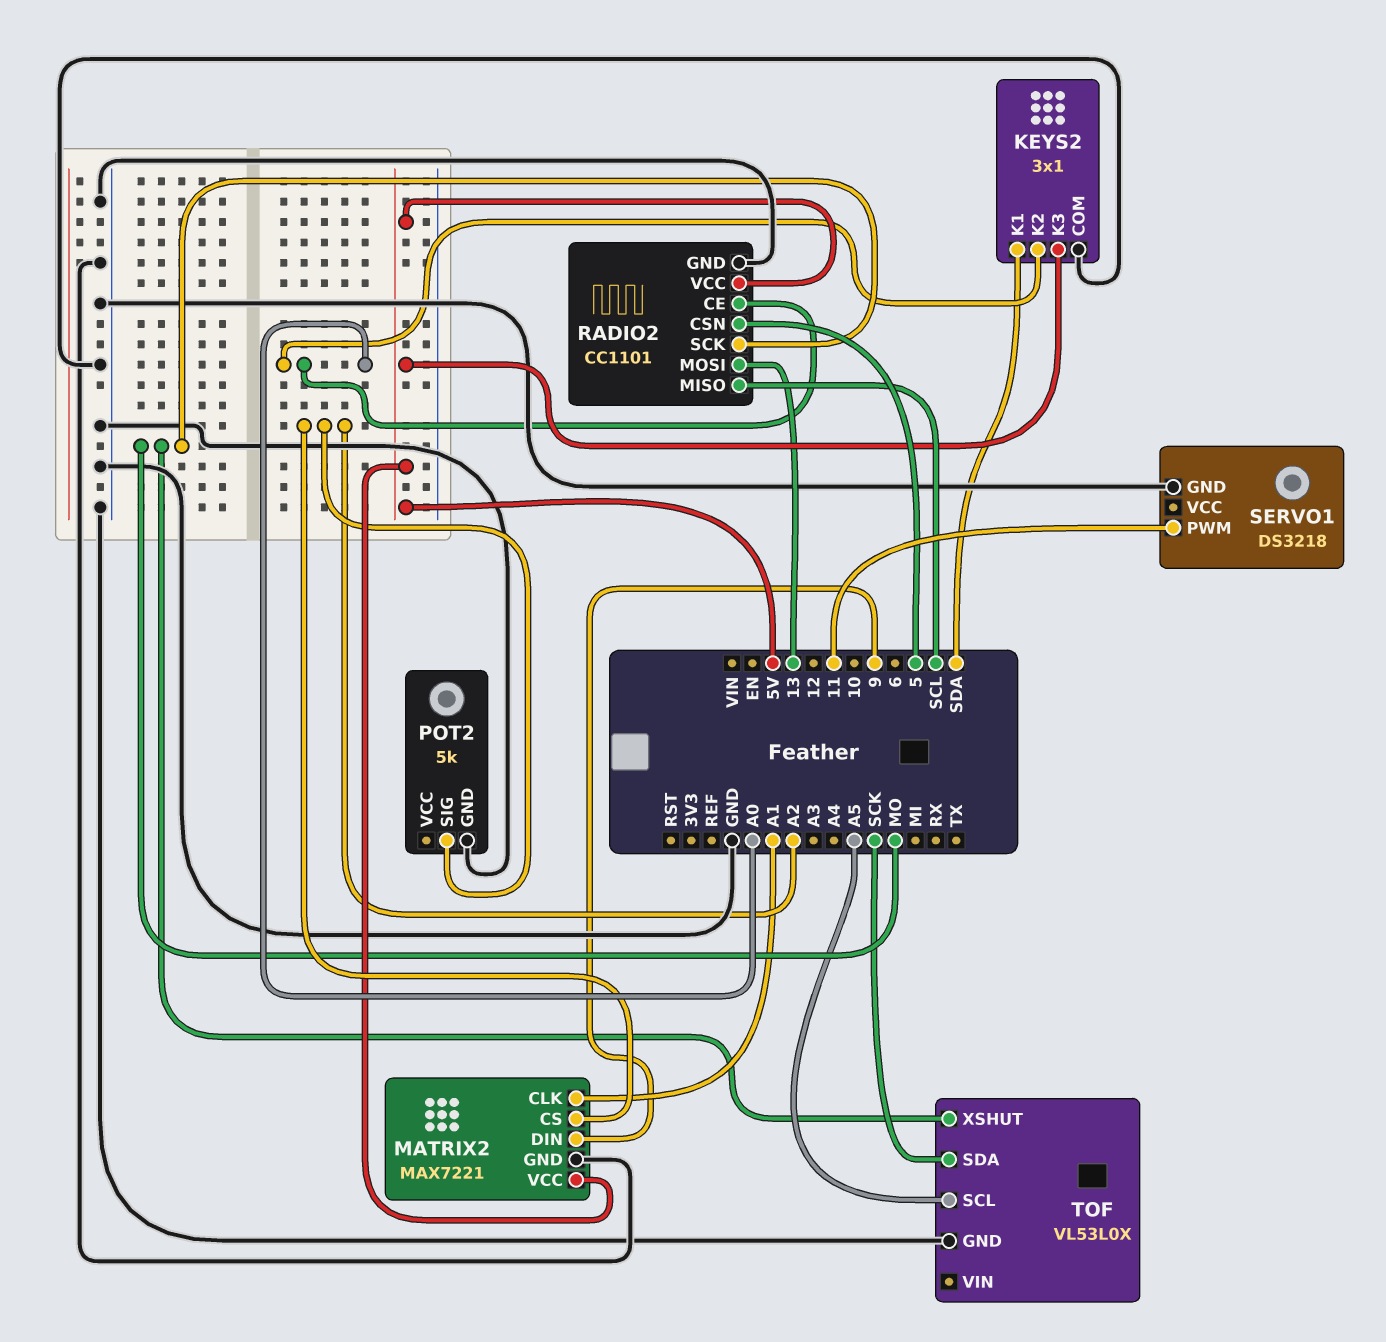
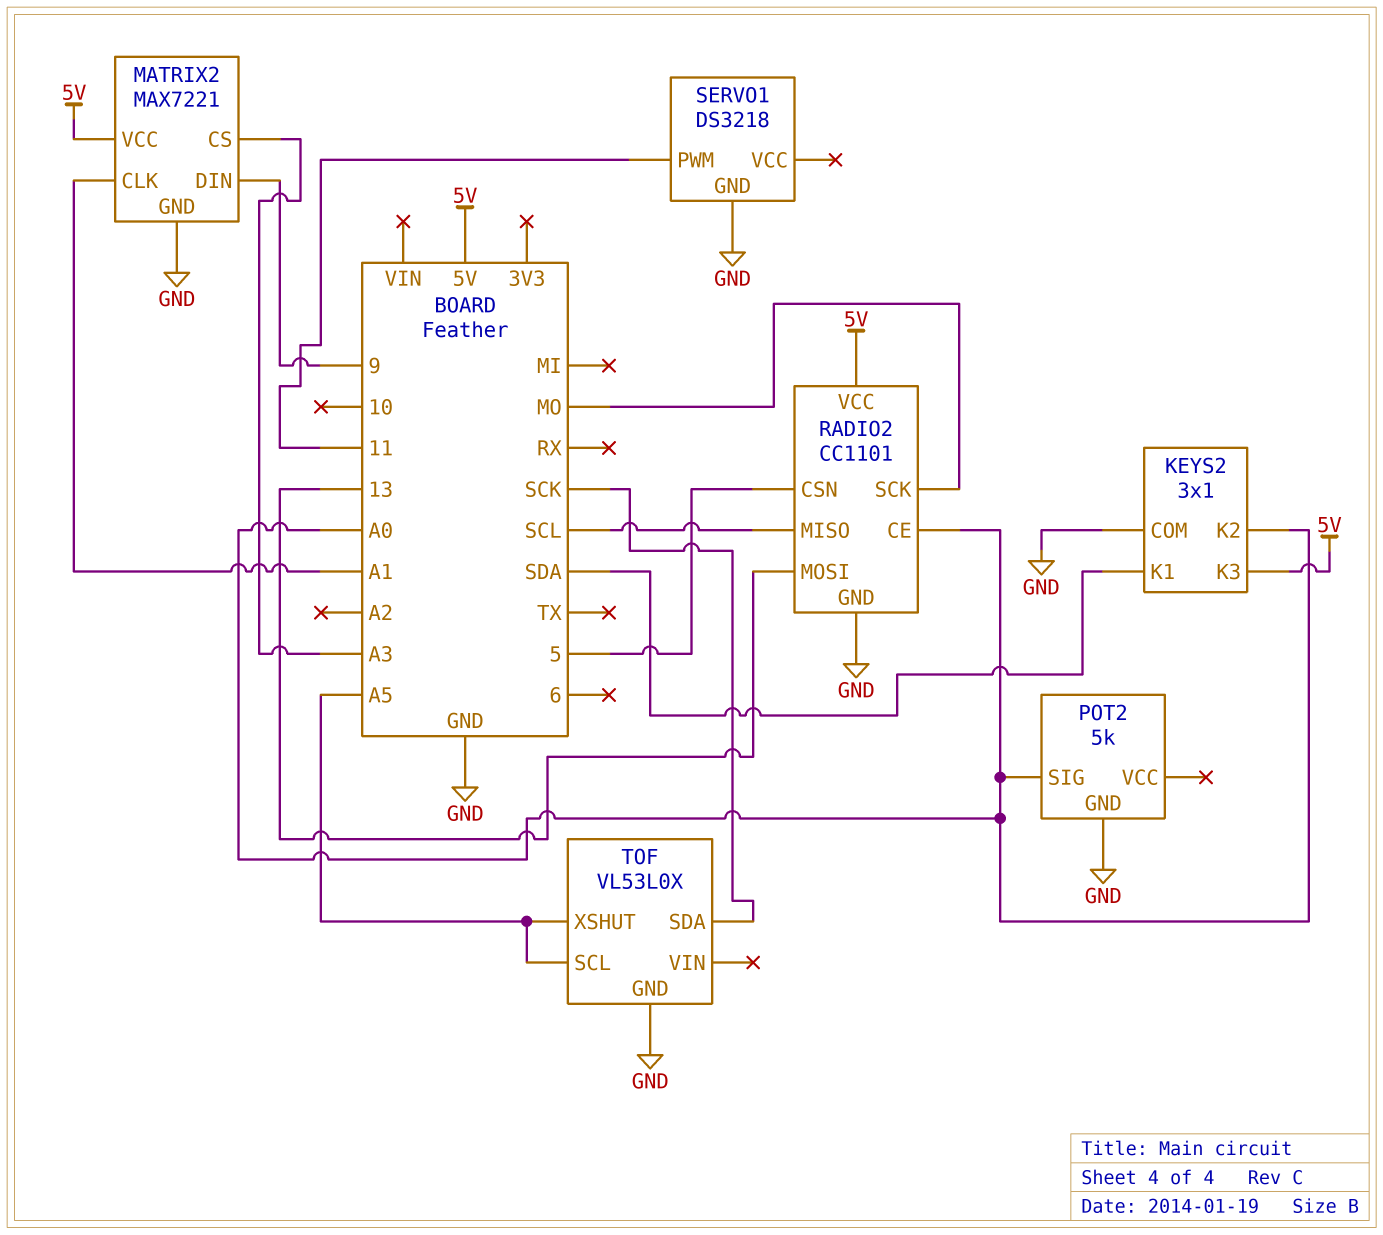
MATRIX2 pin CS: A2 -> A3
POT2 pin SIG: A2 -> A0
TOF pin XSHUT: MO -> A5

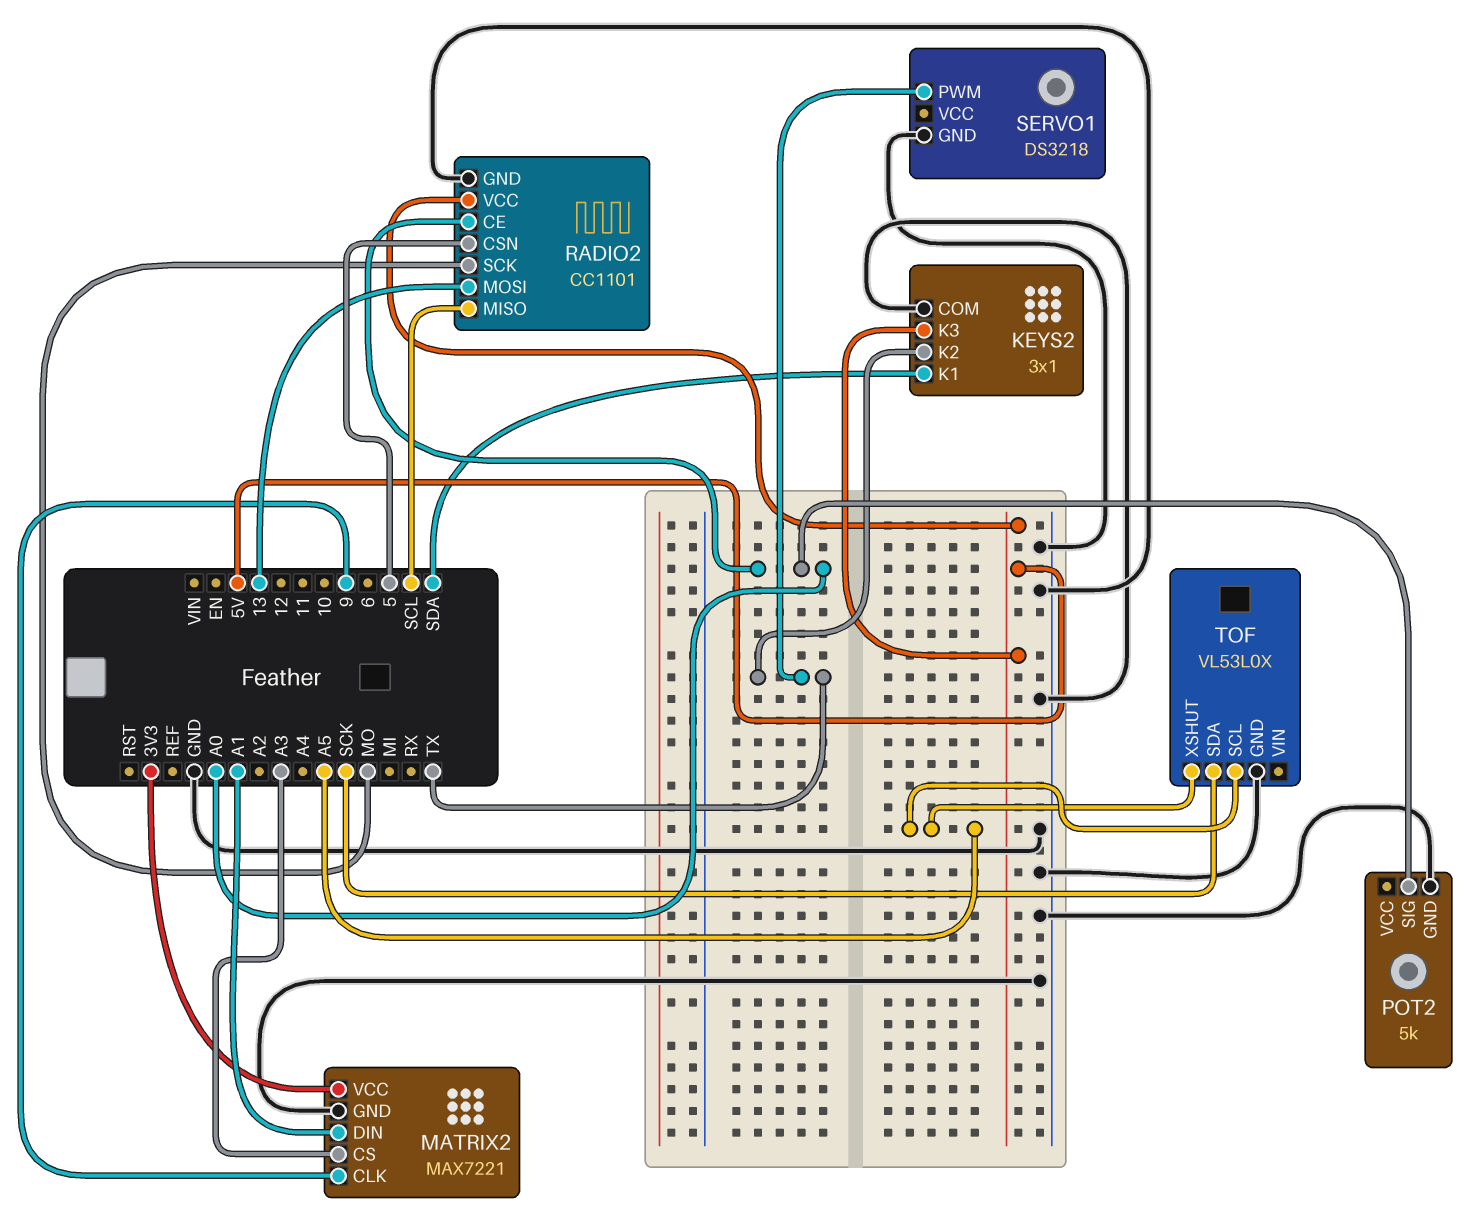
KEYS2 pin K2: A0 -> TX
MATRIX2 pin CLK: A1 -> 9
MATRIX2 pin DIN: 9 -> A1
MATRIX2 pin VCC: 5V -> 3V3
SERVO1 pin PWM: 11 -> TX

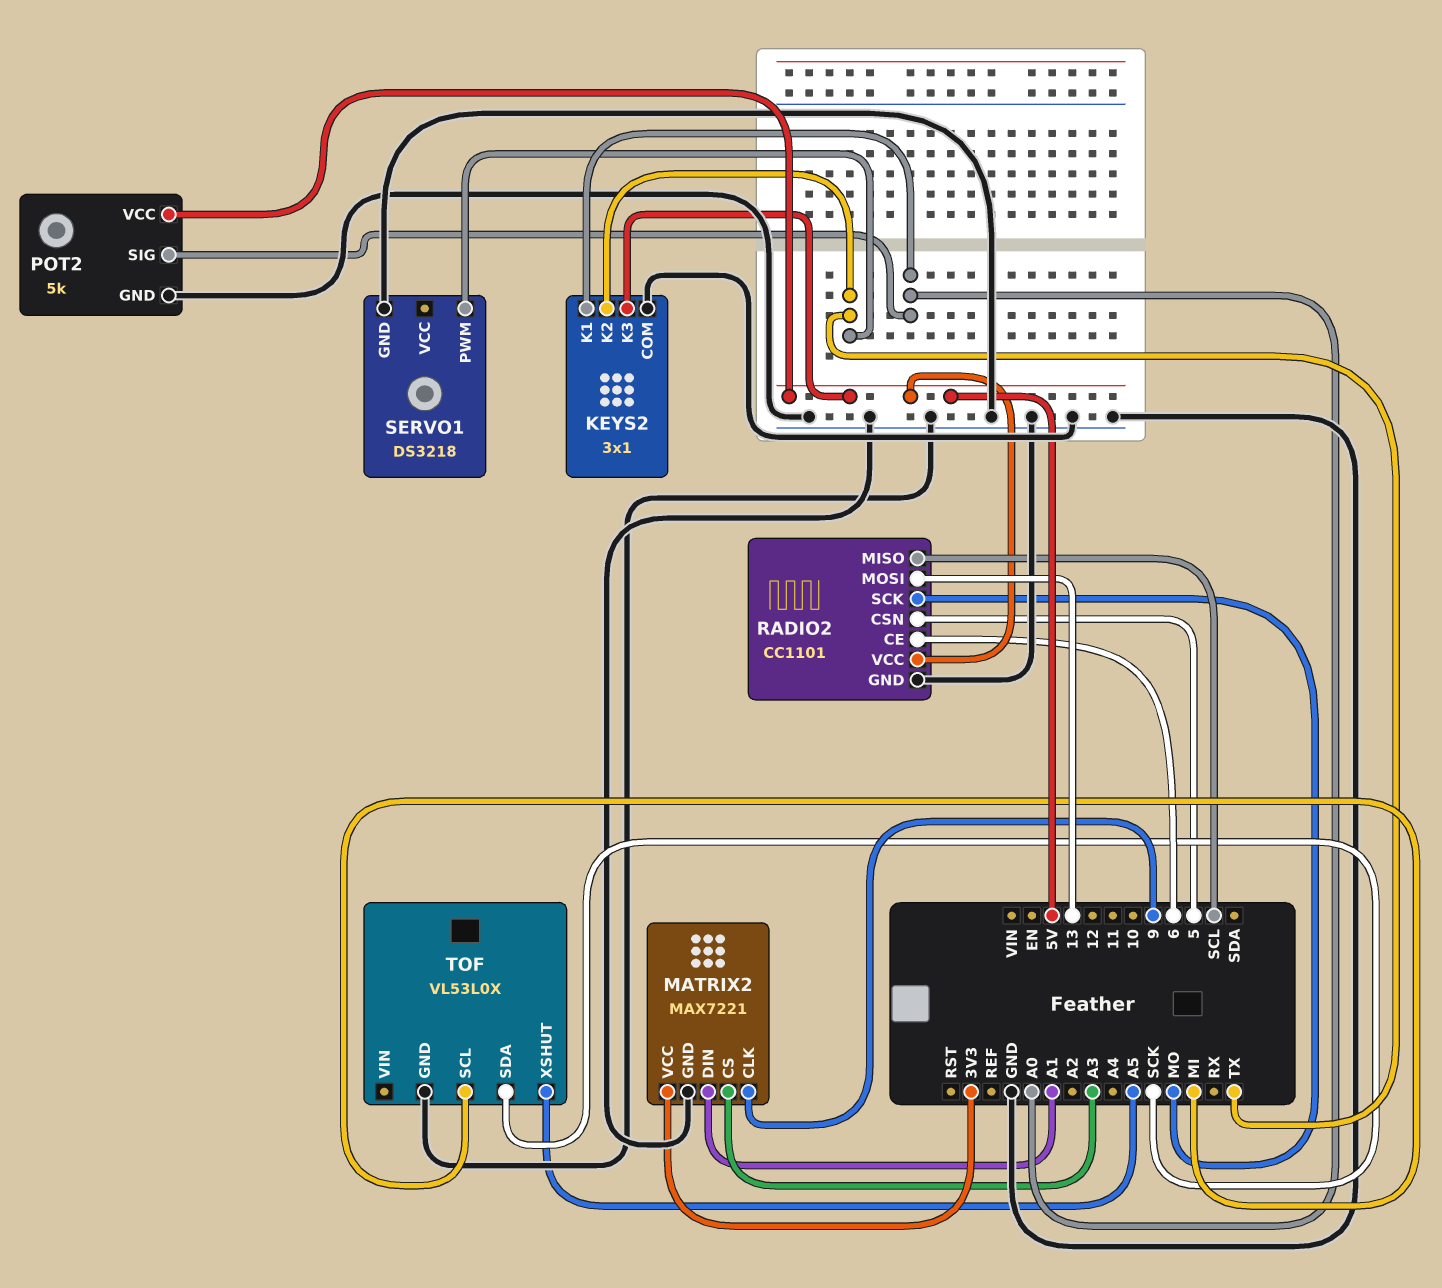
KEYS2 pin K1: SDA -> A0
POT2 pin VCC: none -> 5V
RADIO2 pin CE: A0 -> 6
TOF pin SCL: A5 -> MI

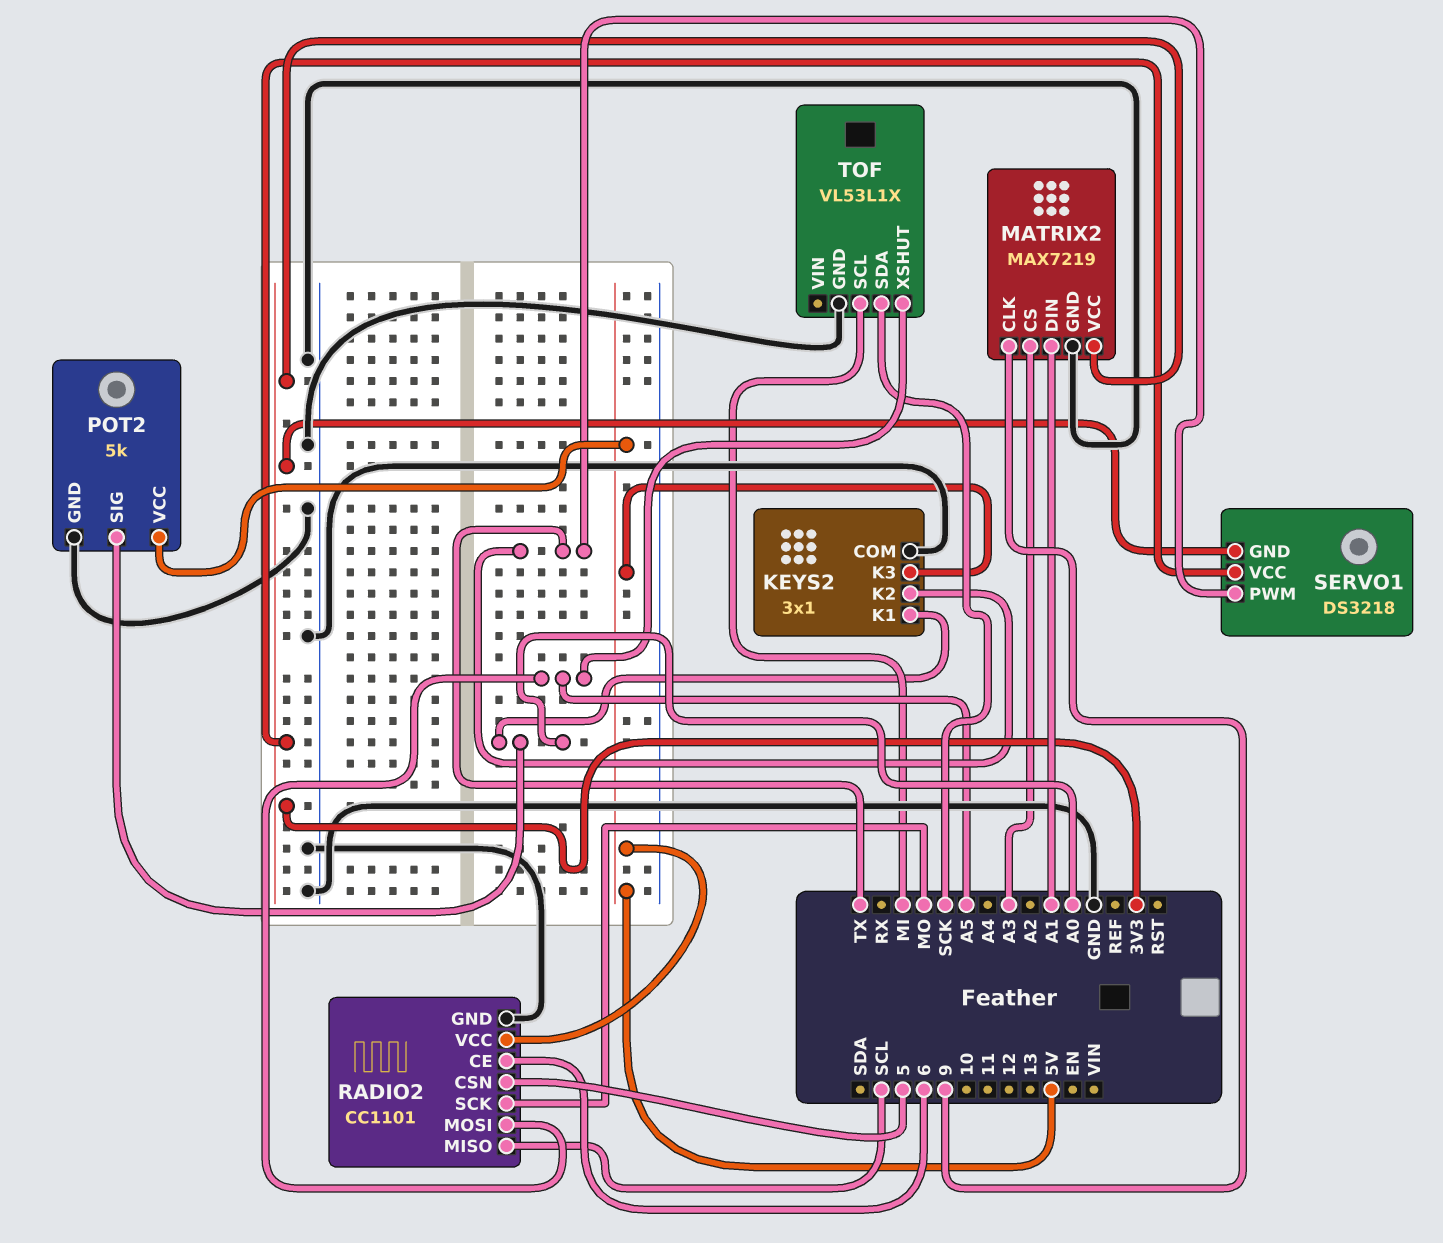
MATRIX2: MAX7221 -> MAX7219
RADIO2 pin MOSI: 13 -> A5
SERVO1 pin GND: GND -> 3V3
SERVO1 pin VCC: none -> 3V3
TOF: VL53L0X -> VL53L1X

